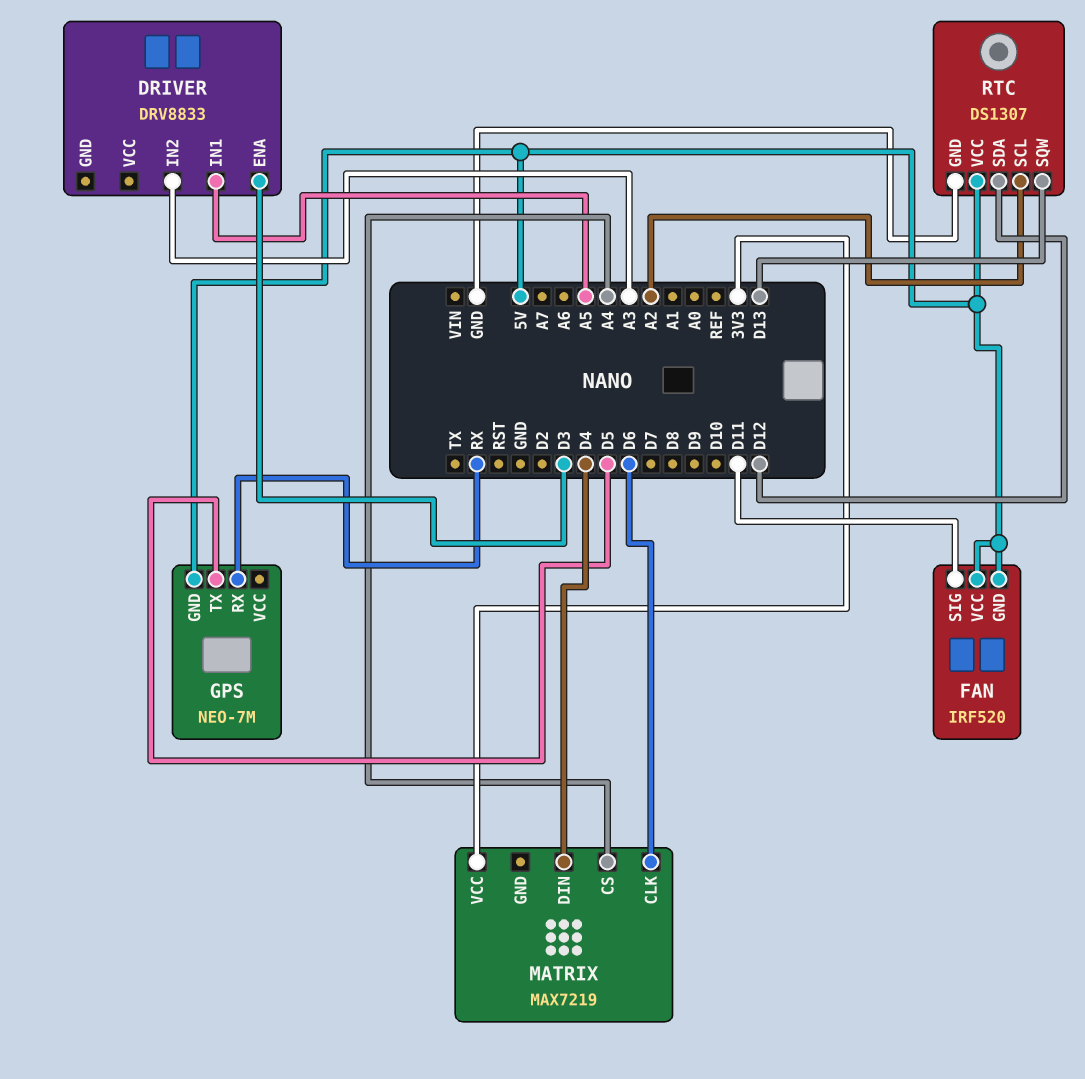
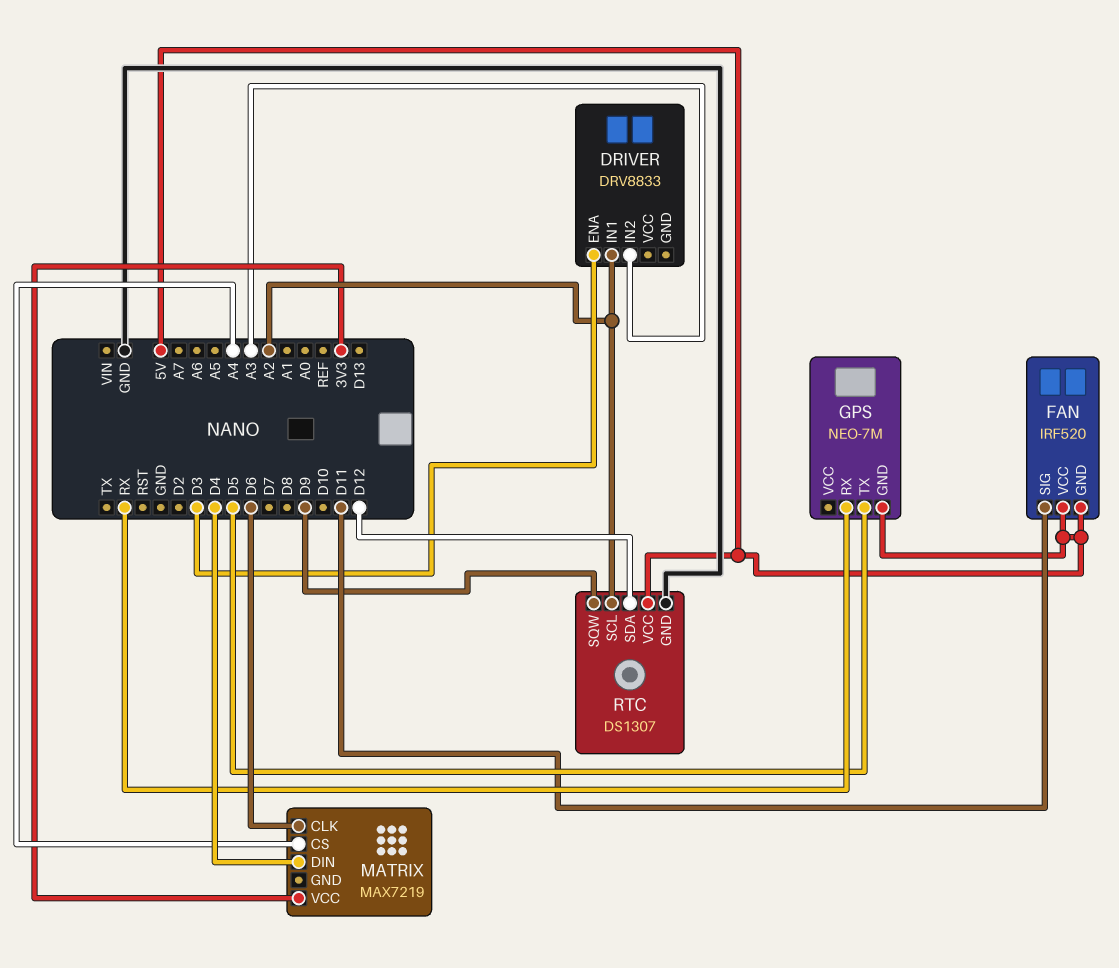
DRIVER pin IN1: A5 -> A2
RTC pin SQW: D13 -> D9

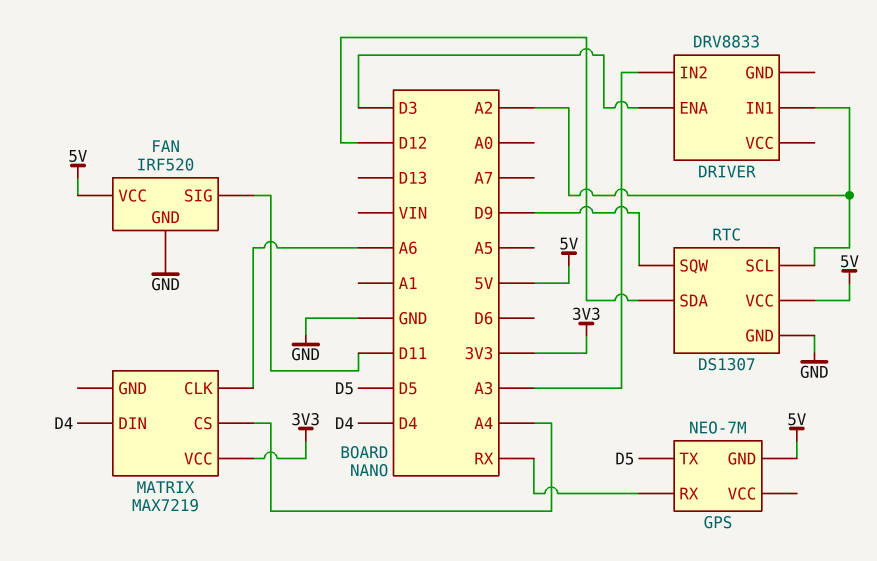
FAN pin GND: 5V -> GND
MATRIX pin CLK: D6 -> A6

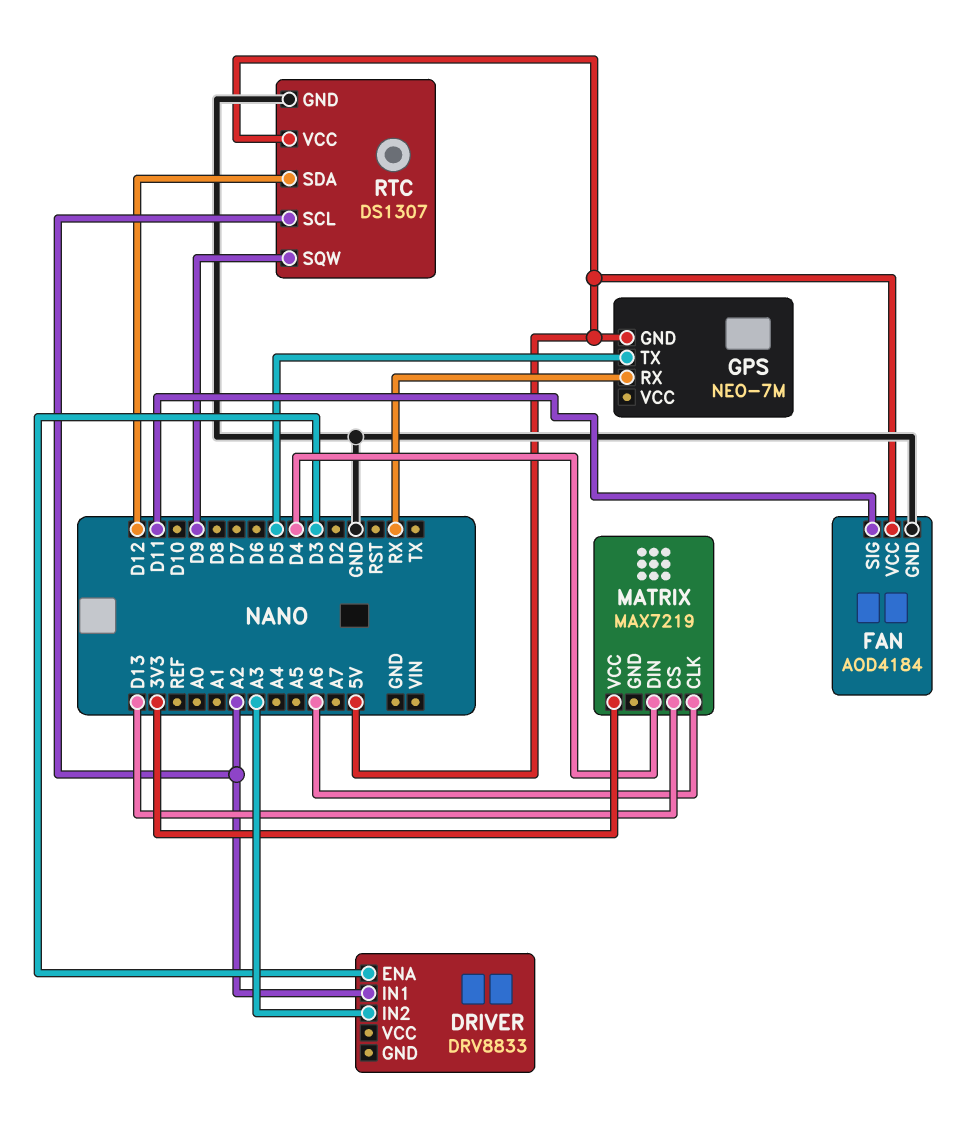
FAN: IRF520 -> AOD4184
MATRIX pin CS: A4 -> D13

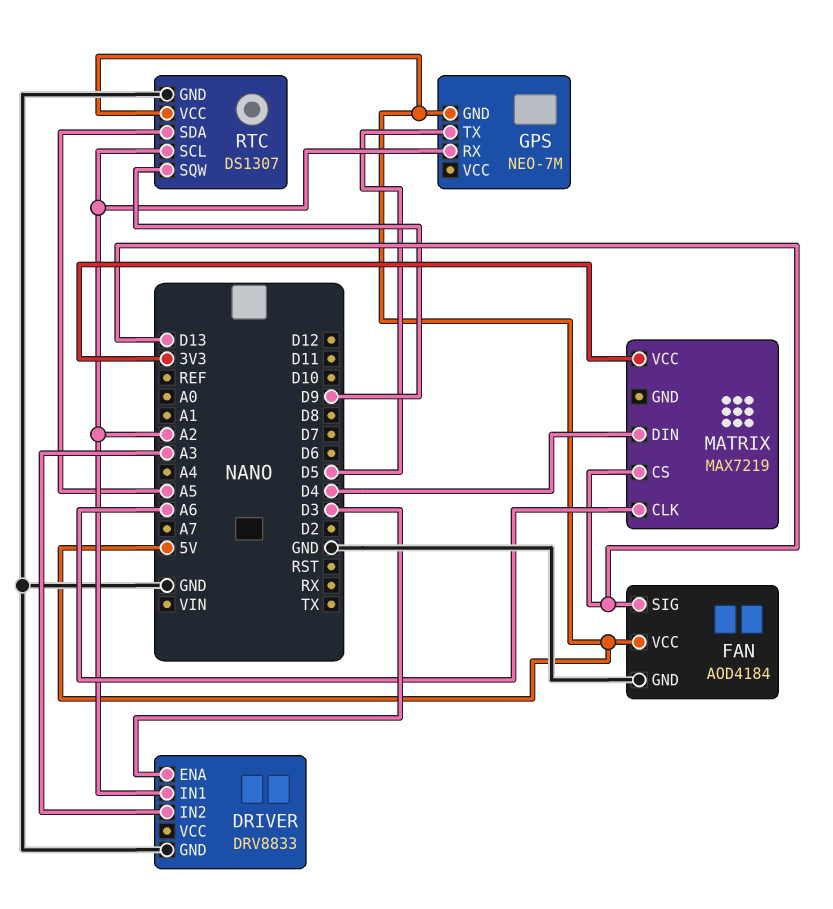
DRIVER pin GND: none -> GND
FAN pin SIG: D11 -> D13
GPS pin RX: RX -> A2
RTC pin SDA: D12 -> A5

